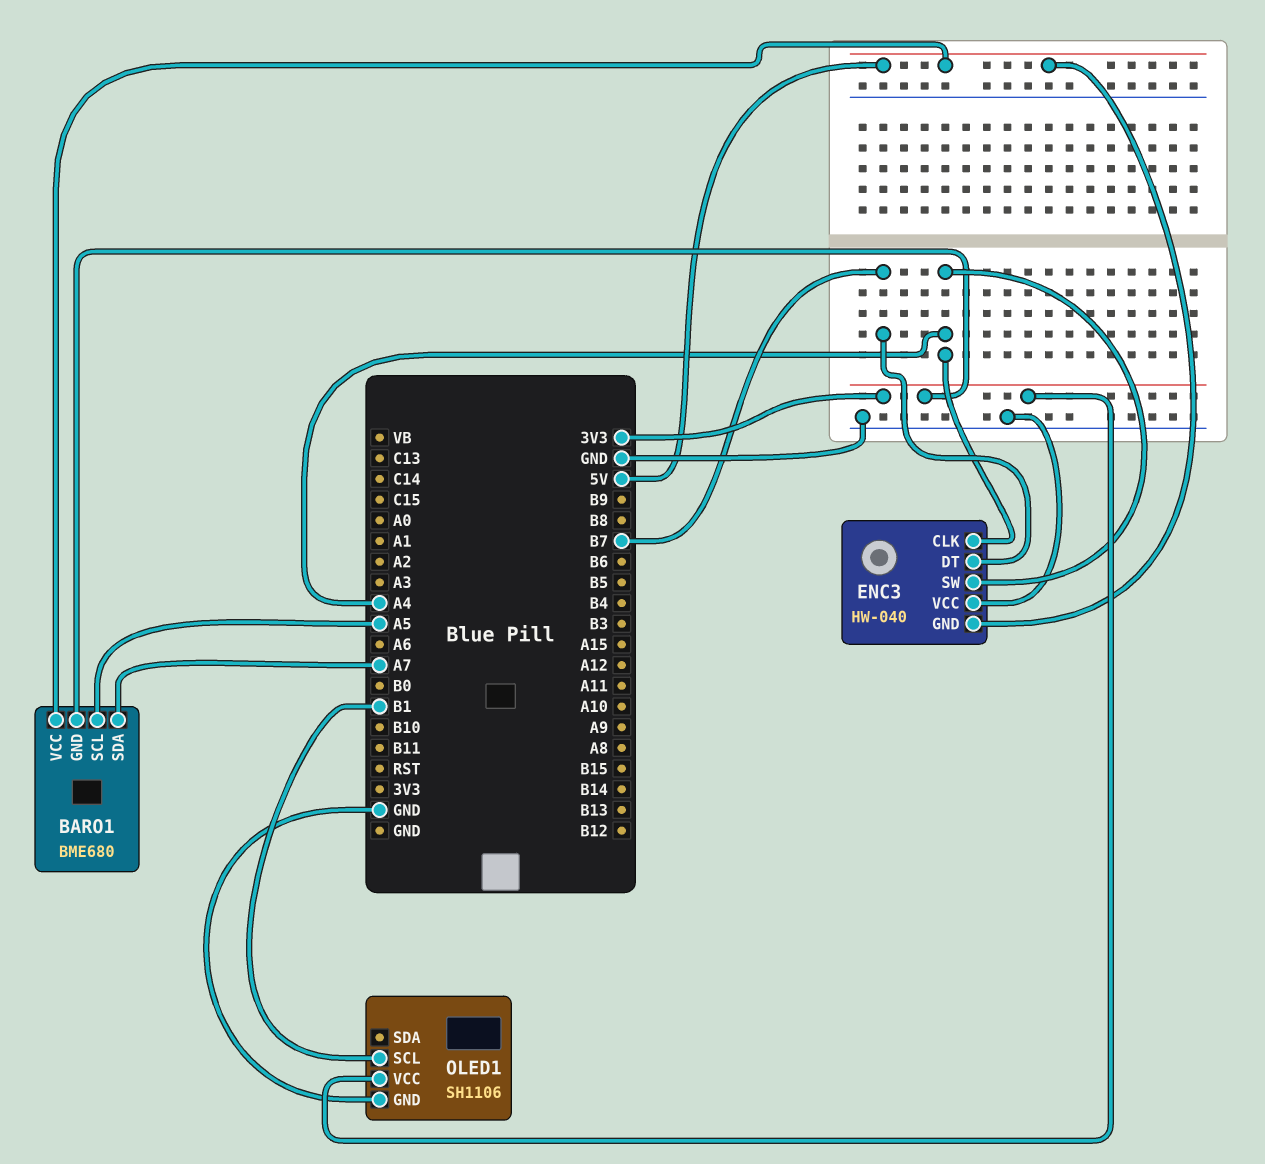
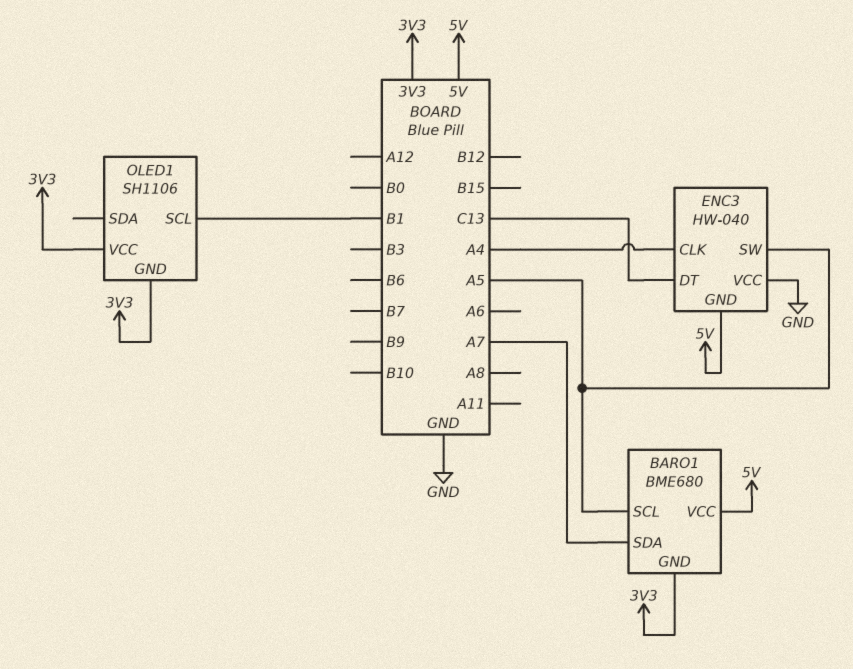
ENC3 pin DT: B7 -> C13
ENC3 pin SW: A4 -> A5
OLED1 pin GND: GND -> 3V3

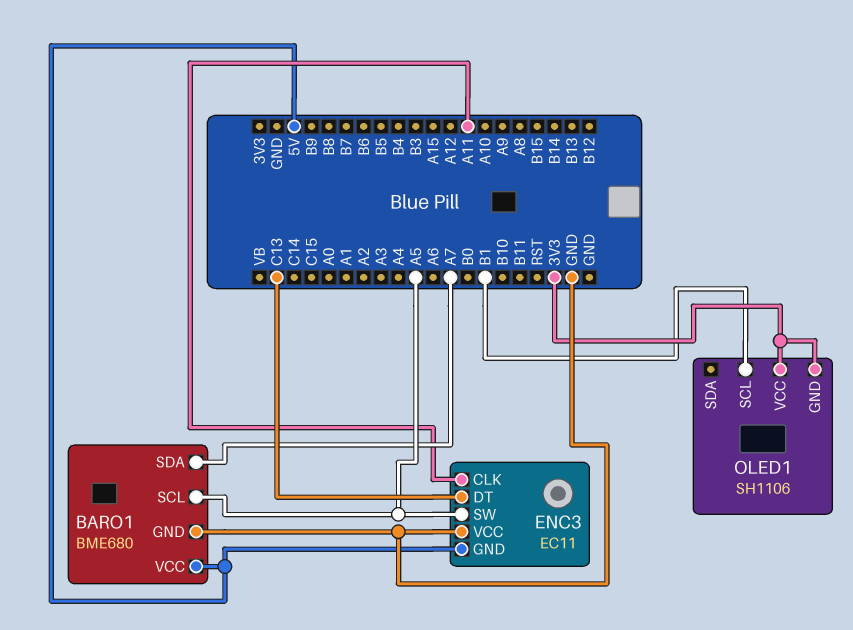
BARO1 pin GND: 3V3 -> GND
ENC3: HW-040 -> EC11
ENC3 pin CLK: A4 -> A11

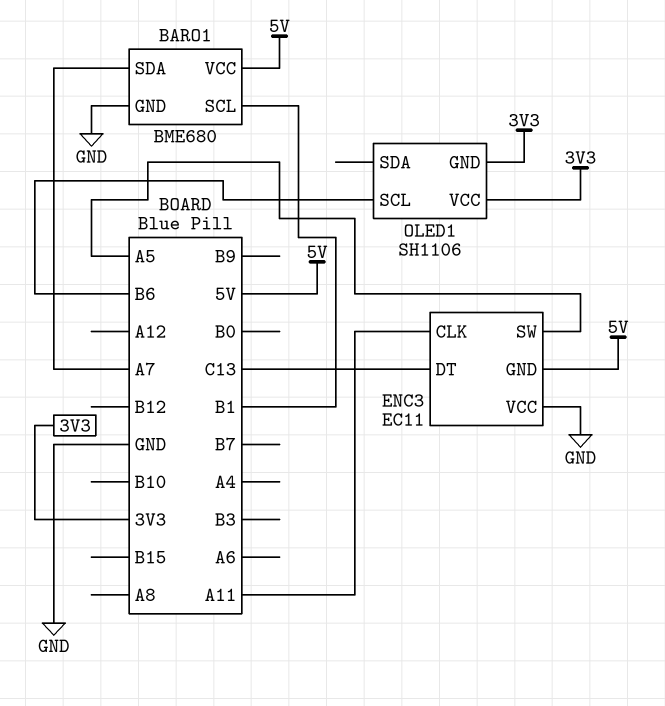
BARO1 pin SCL: A5 -> B1
OLED1 pin SCL: B1 -> B6

